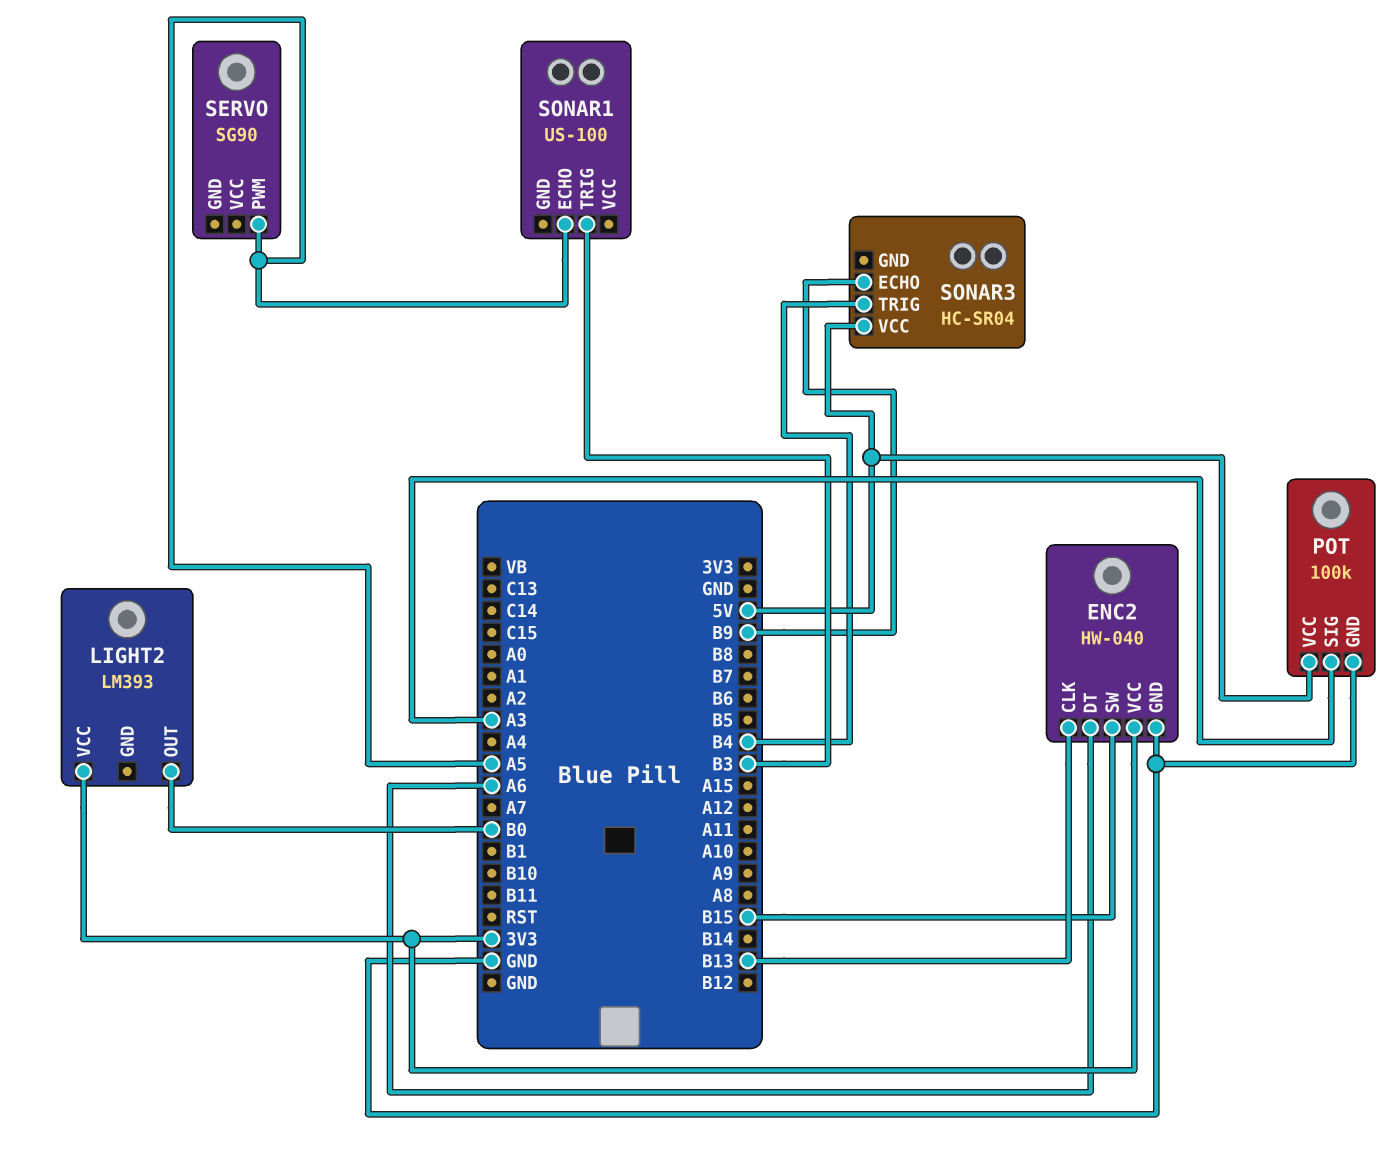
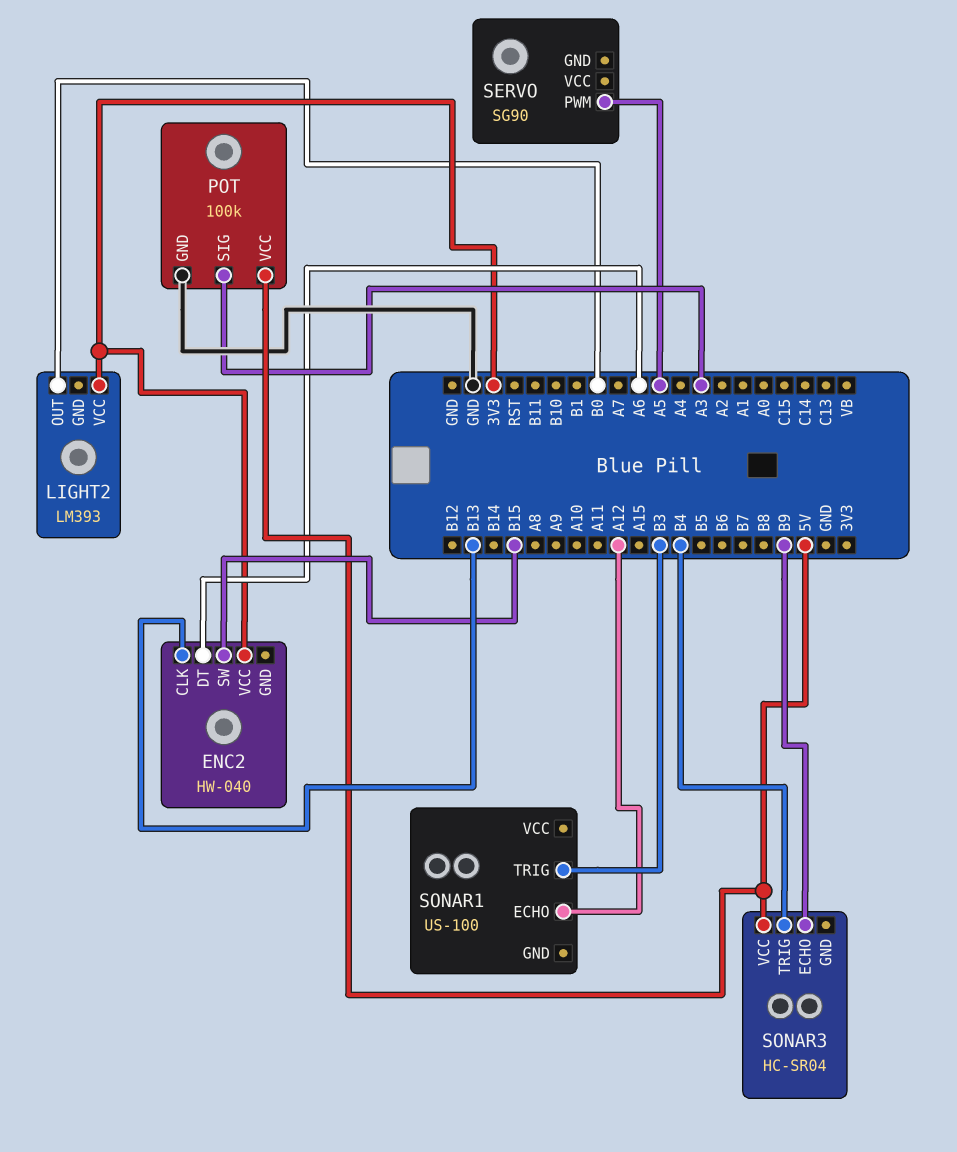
ENC2 pin GND: GND -> none
SONAR1 pin ECHO: A5 -> A12

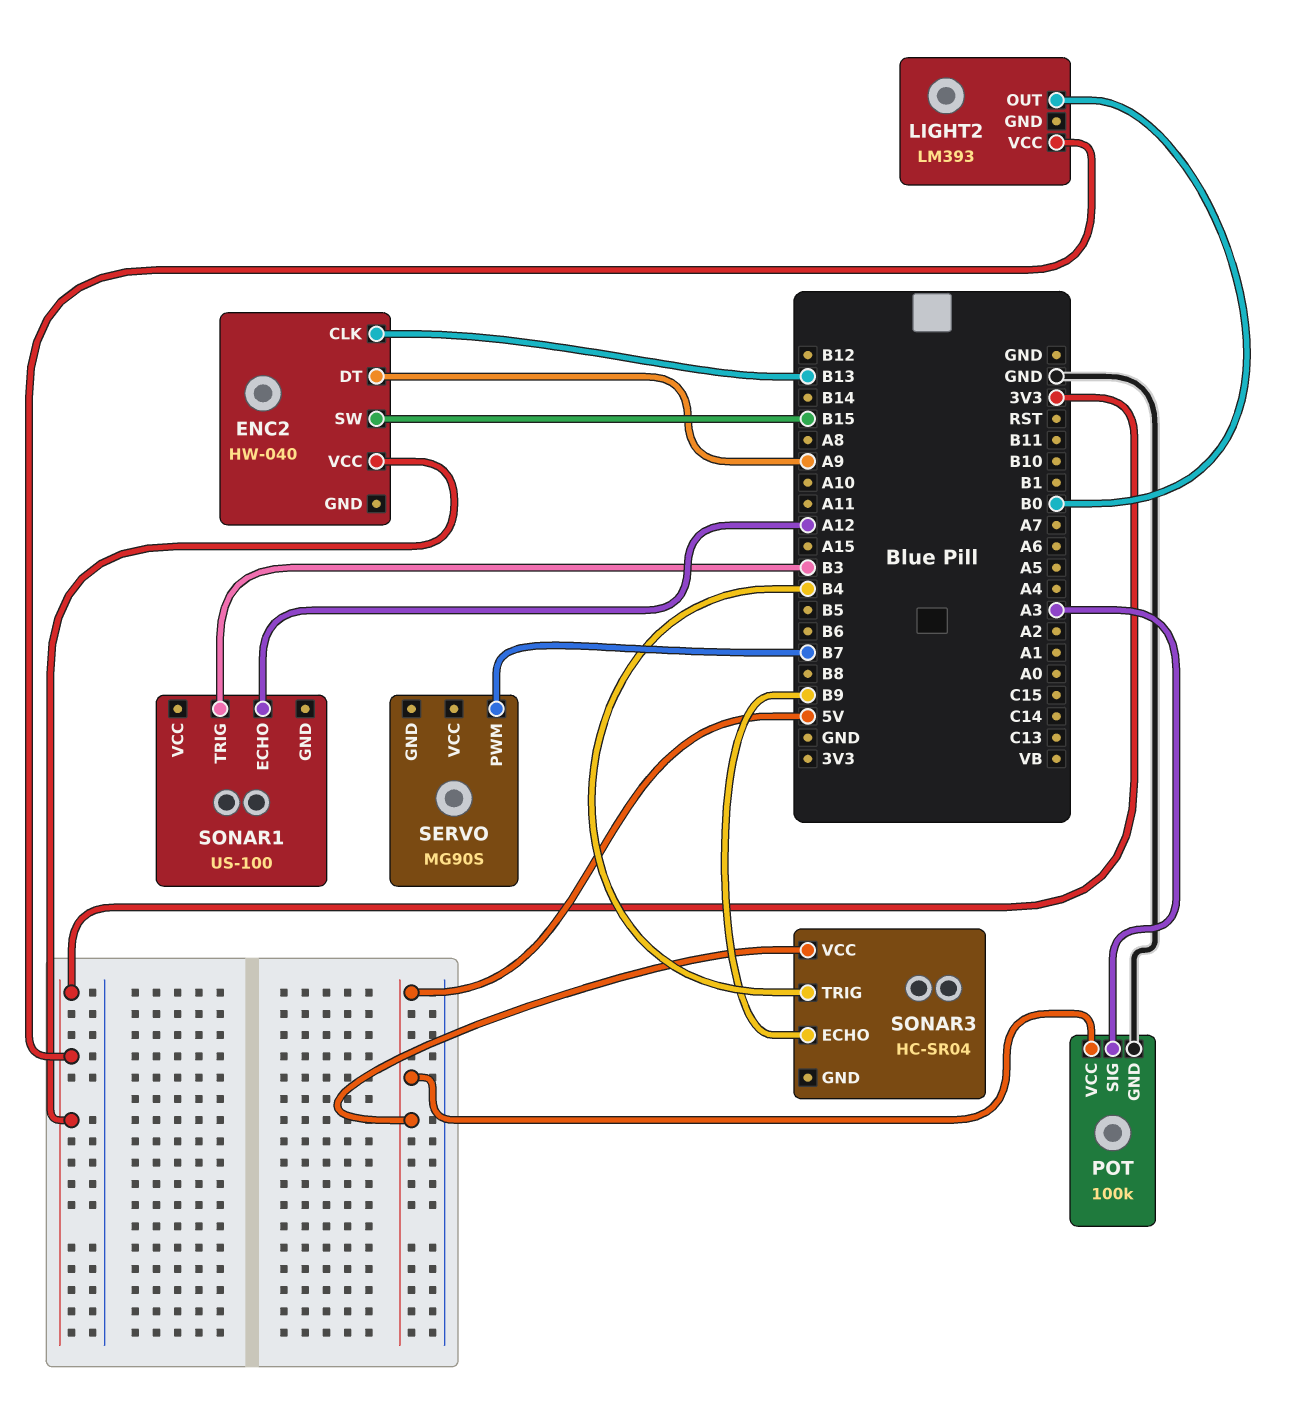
ENC2 pin DT: A6 -> A9
SERVO: SG90 -> MG90S
SERVO pin PWM: A5 -> B7

